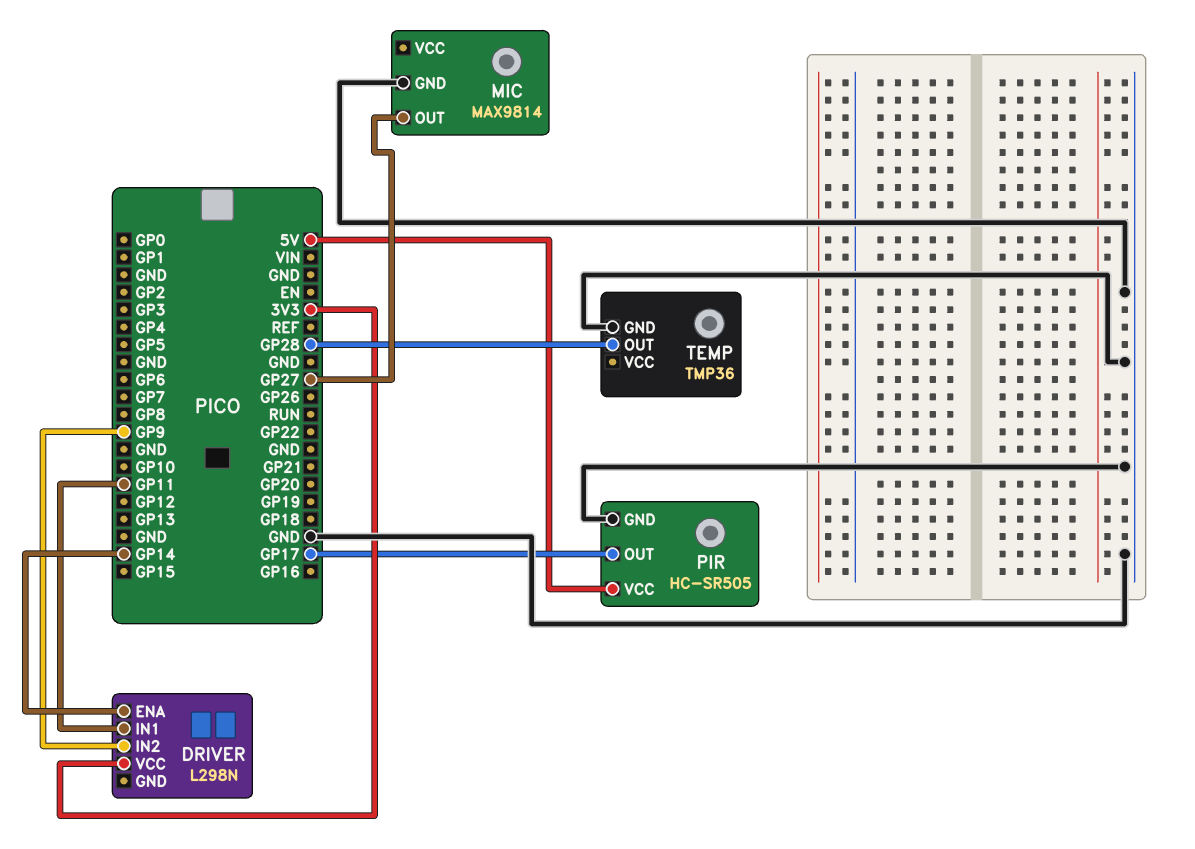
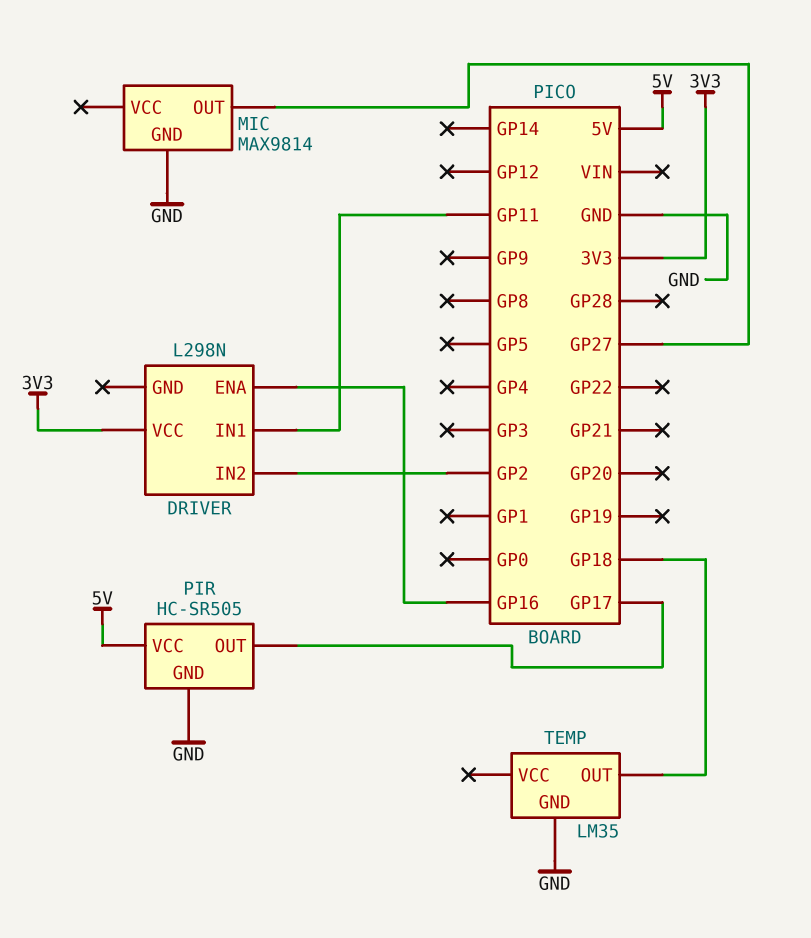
DRIVER pin ENA: GP14 -> GP16
DRIVER pin IN2: GP9 -> GP2
TEMP: TMP36 -> LM35
TEMP pin OUT: GP28 -> GP18

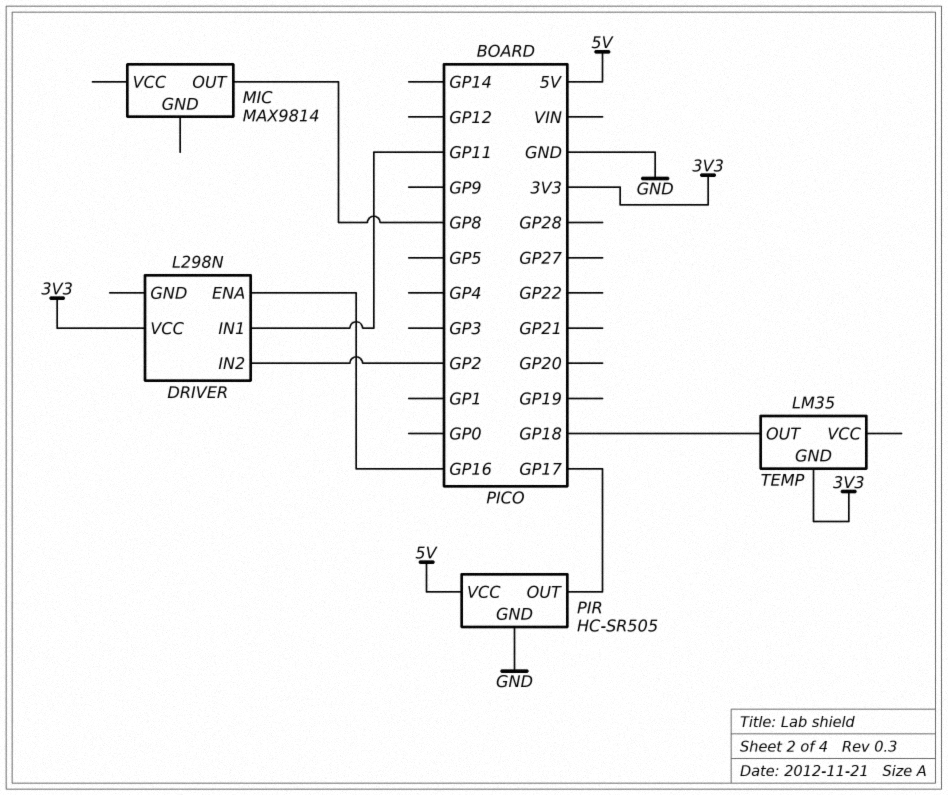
MIC pin GND: GND -> none
MIC pin OUT: GP27 -> GP8
TEMP pin GND: GND -> 3V3

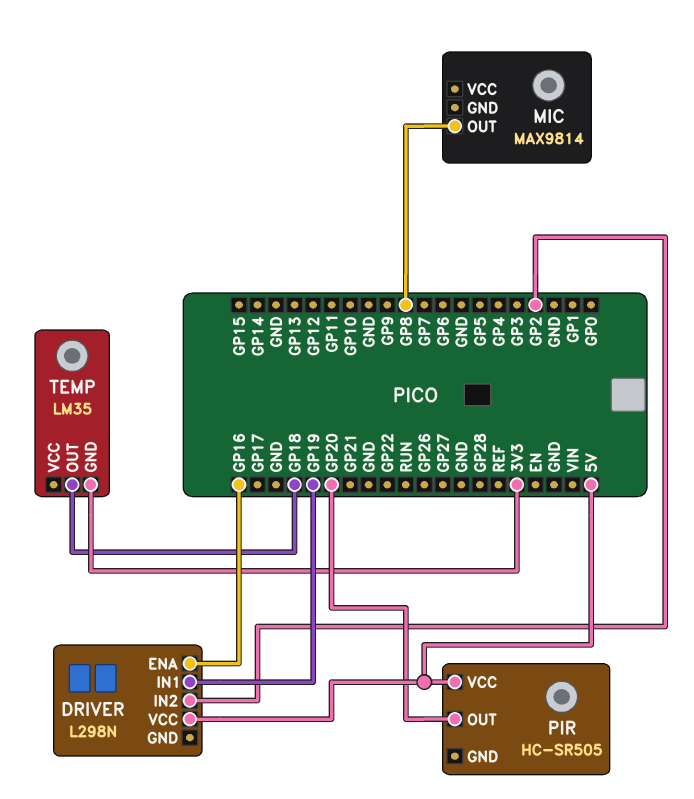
DRIVER pin IN1: GP11 -> GP19
DRIVER pin VCC: 3V3 -> 5V
PIR pin GND: GND -> none
PIR pin OUT: GP17 -> GP20

